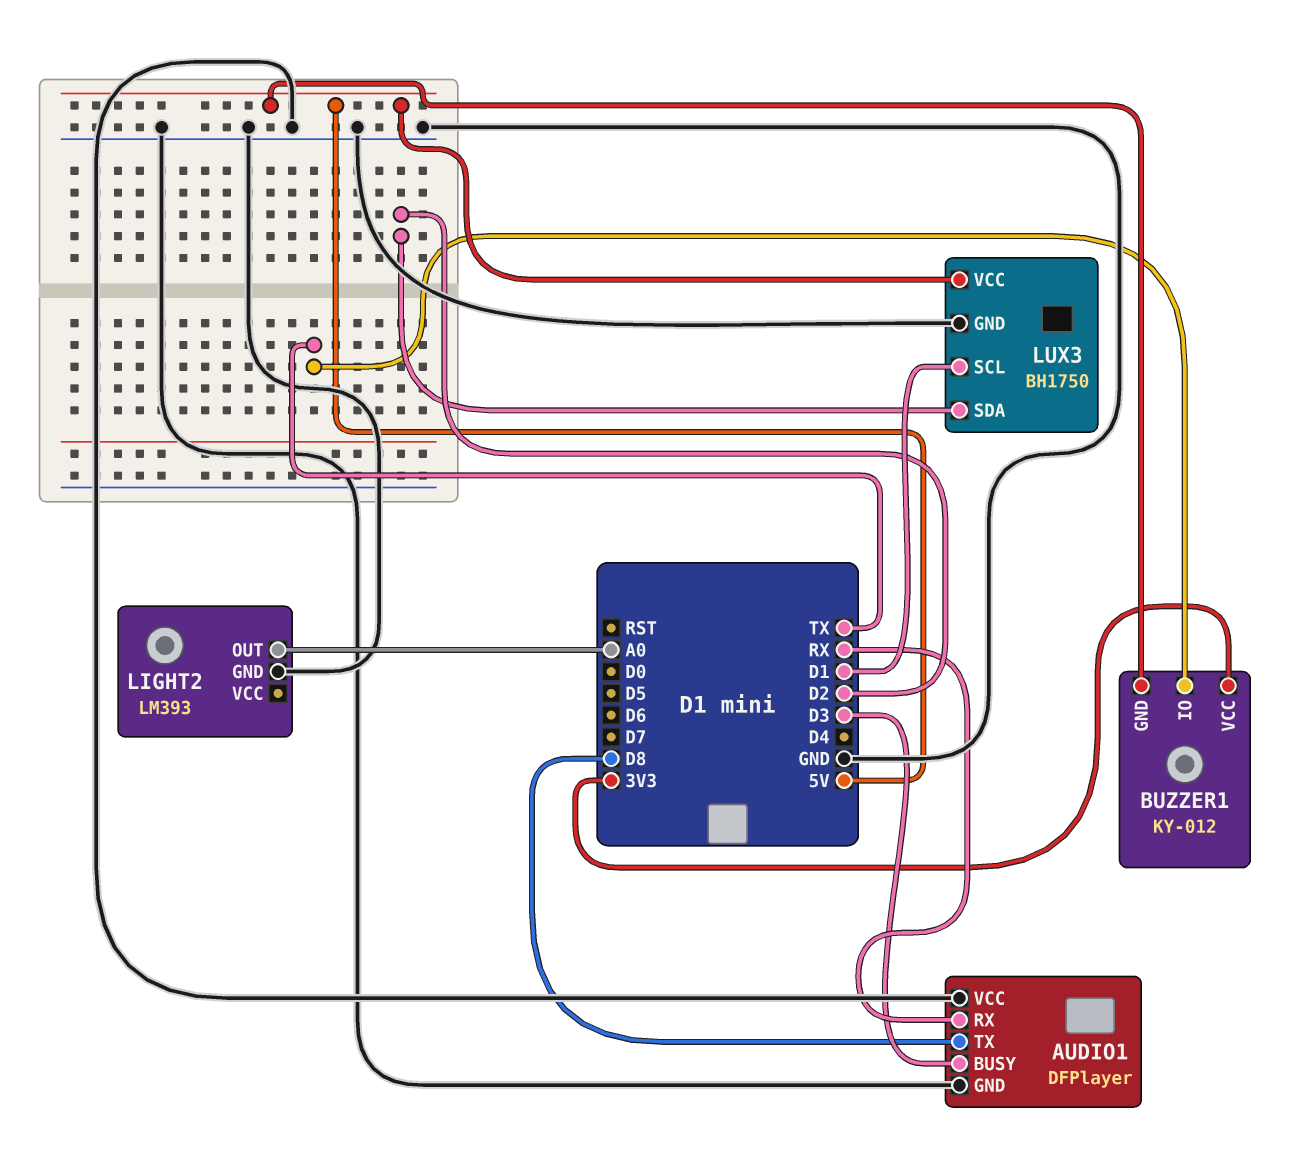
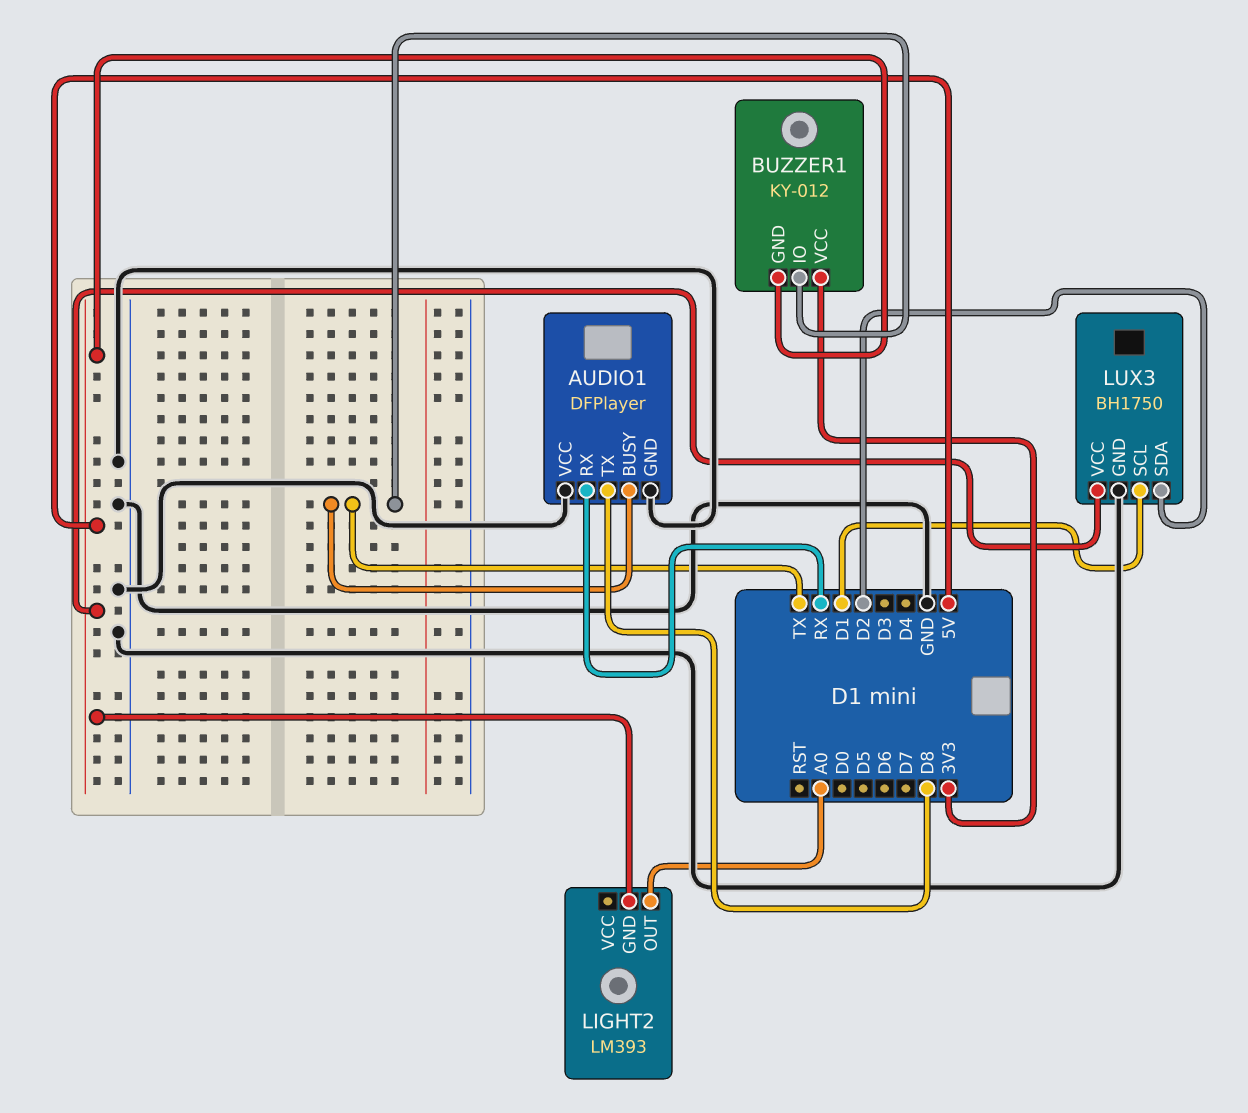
AUDIO1 pin BUSY: D3 -> TX
LIGHT2 pin GND: GND -> 5V

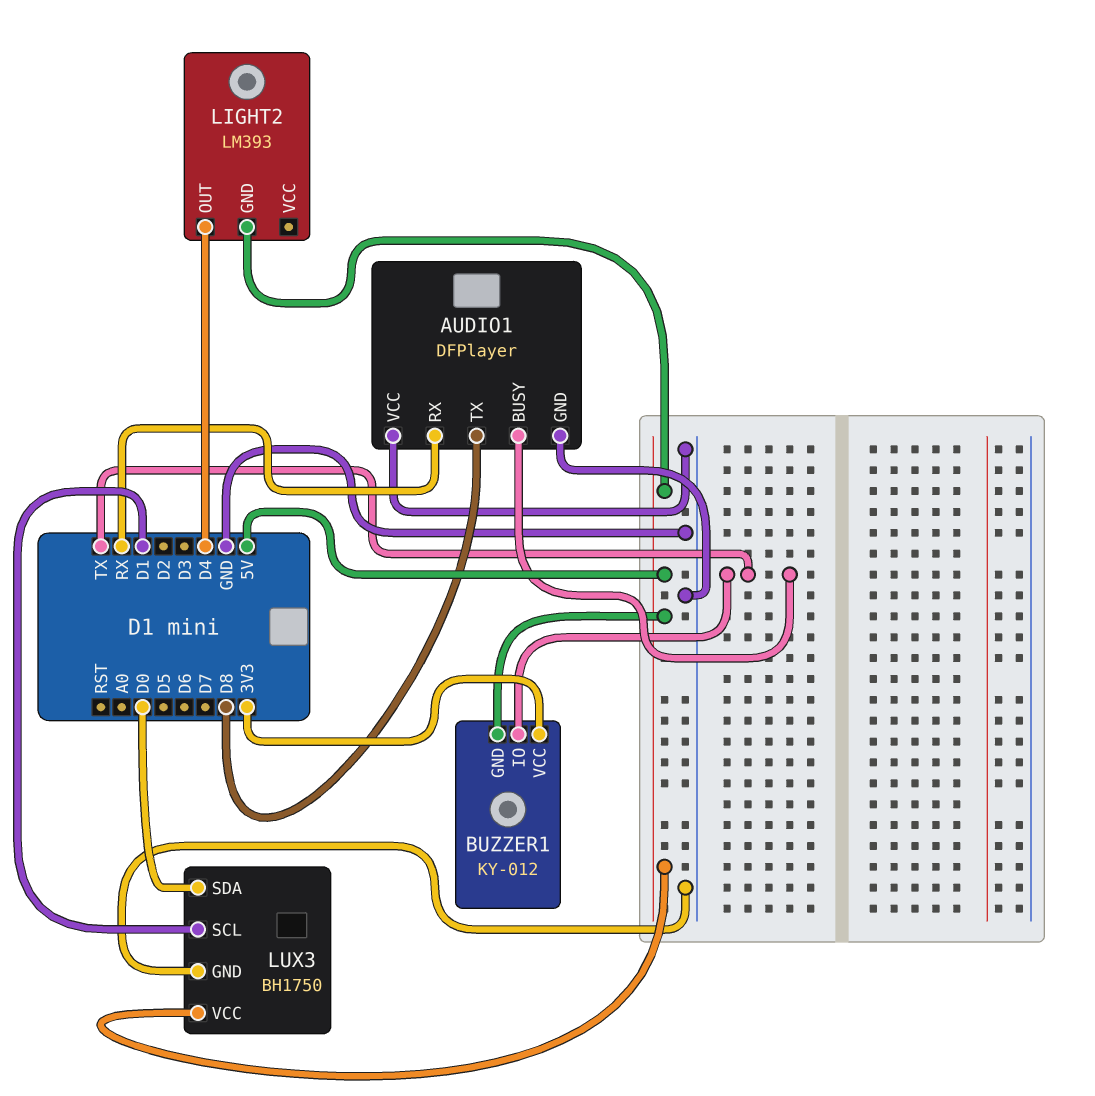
LIGHT2 pin OUT: A0 -> D4
LUX3 pin SDA: D2 -> D0

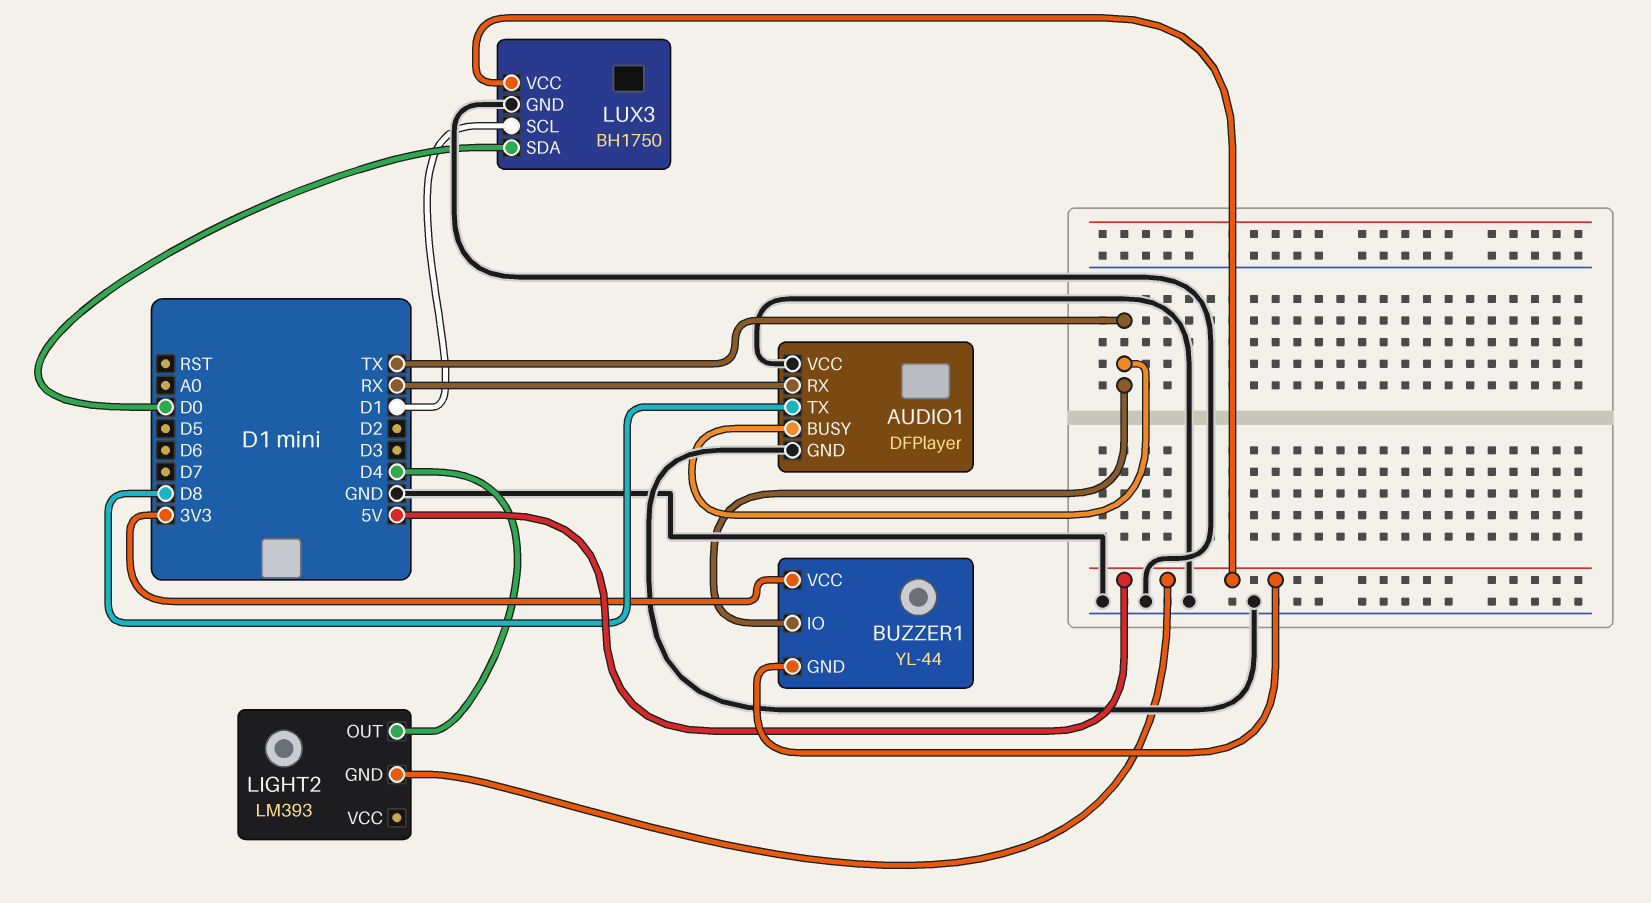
BUZZER1: KY-012 -> YL-44

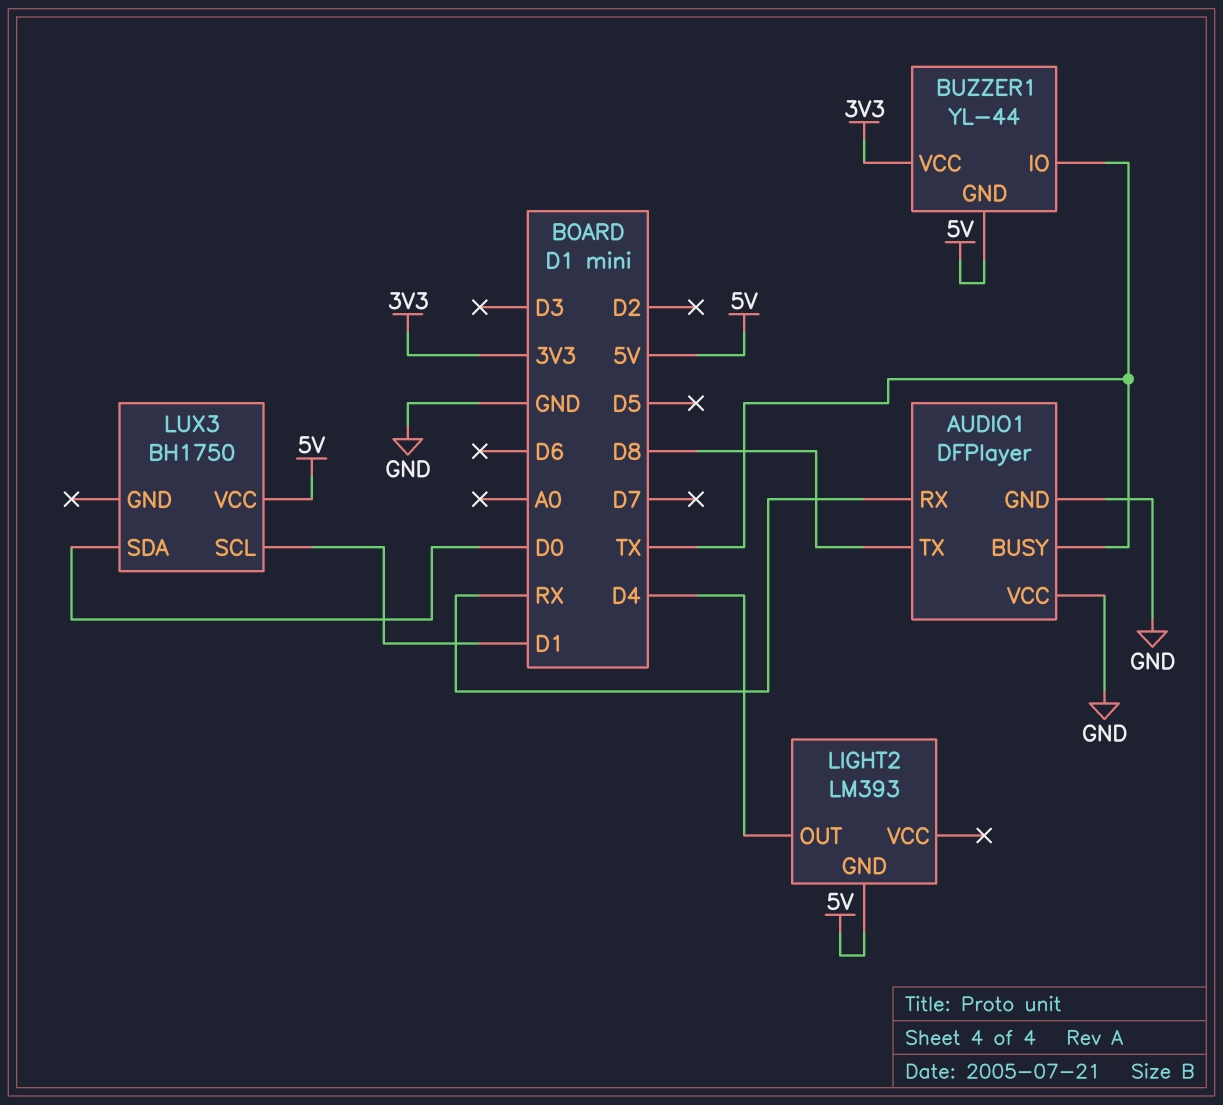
LUX3 pin GND: GND -> none

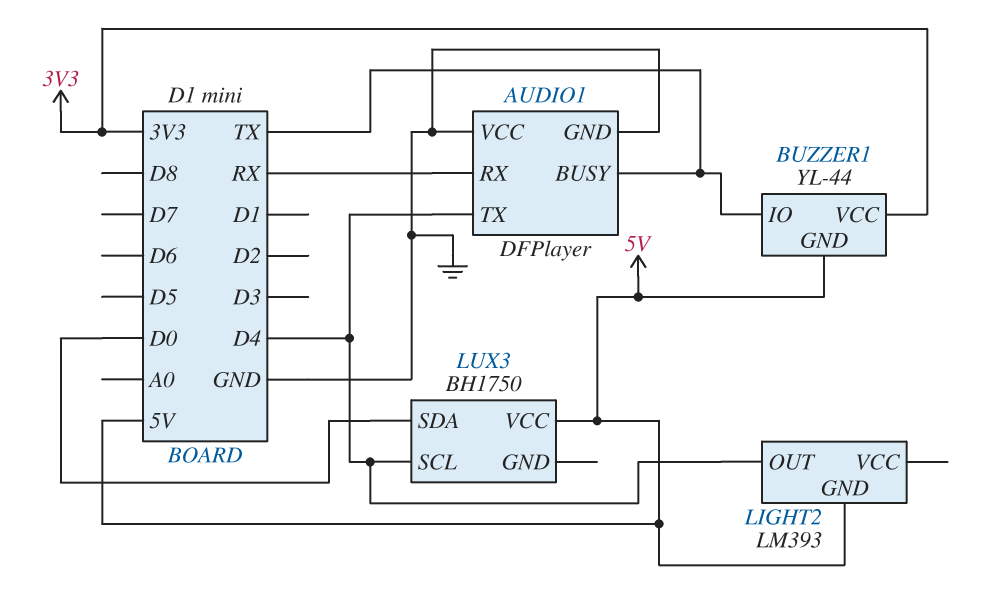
AUDIO1 pin TX: D8 -> D4
LUX3 pin SCL: D1 -> D4

